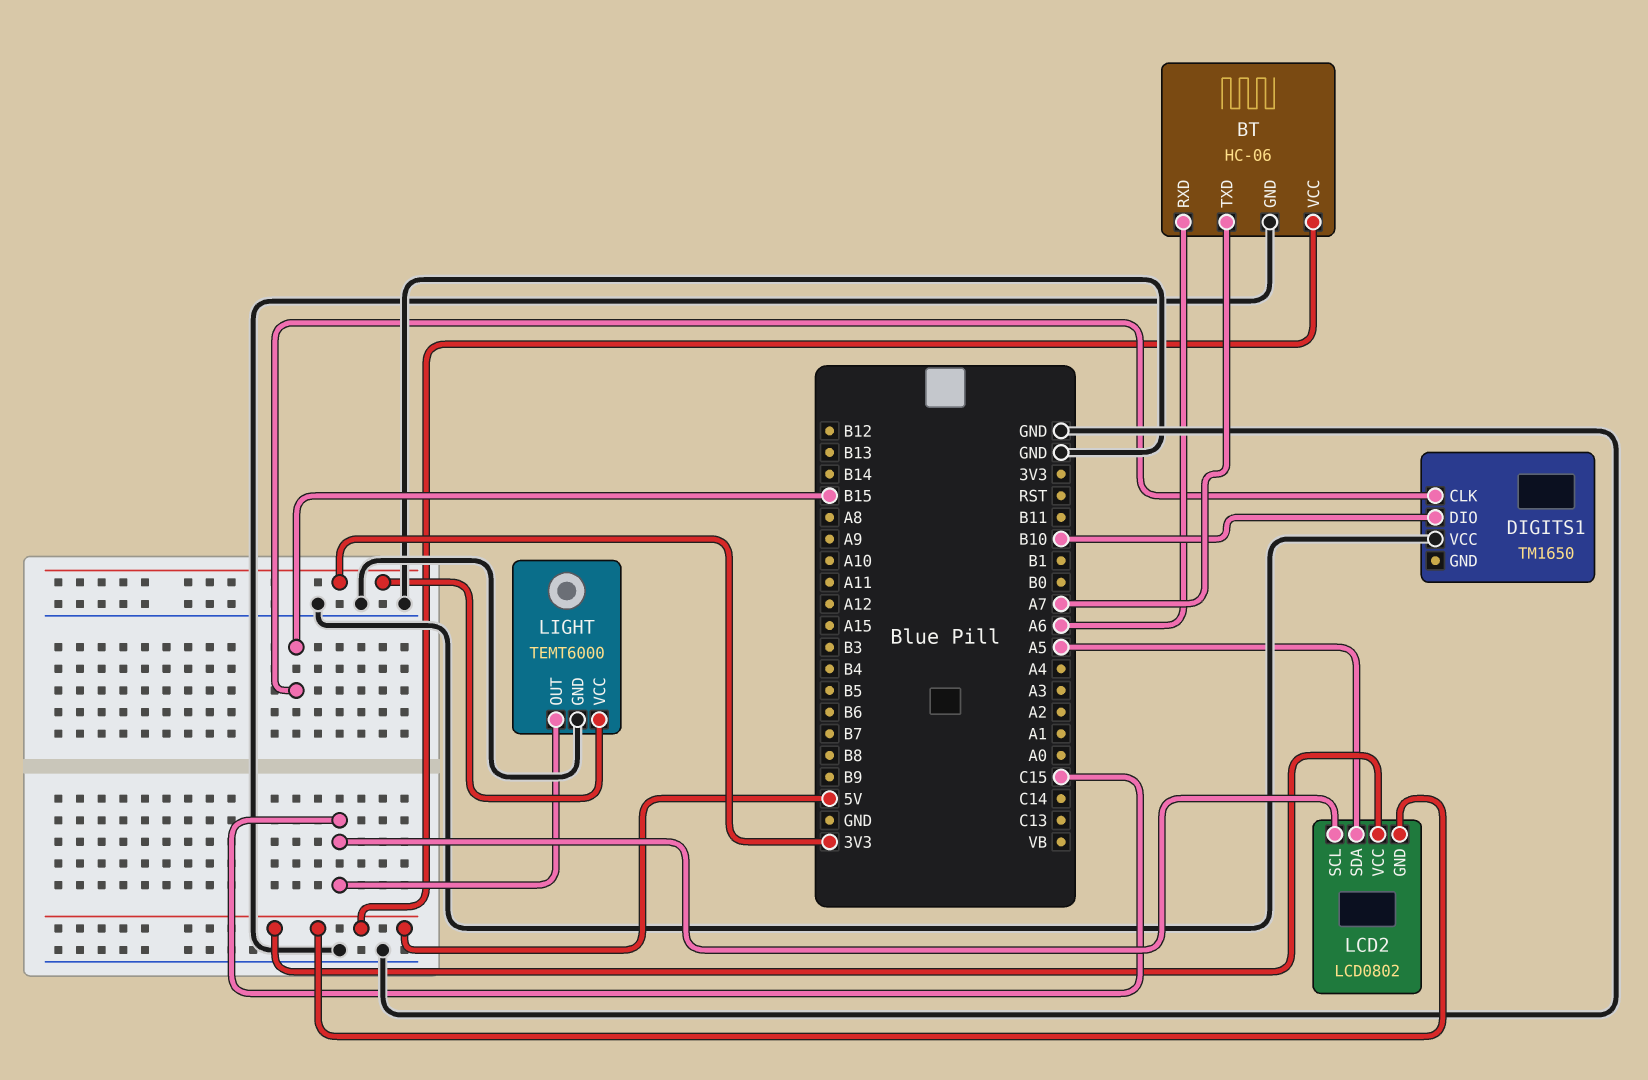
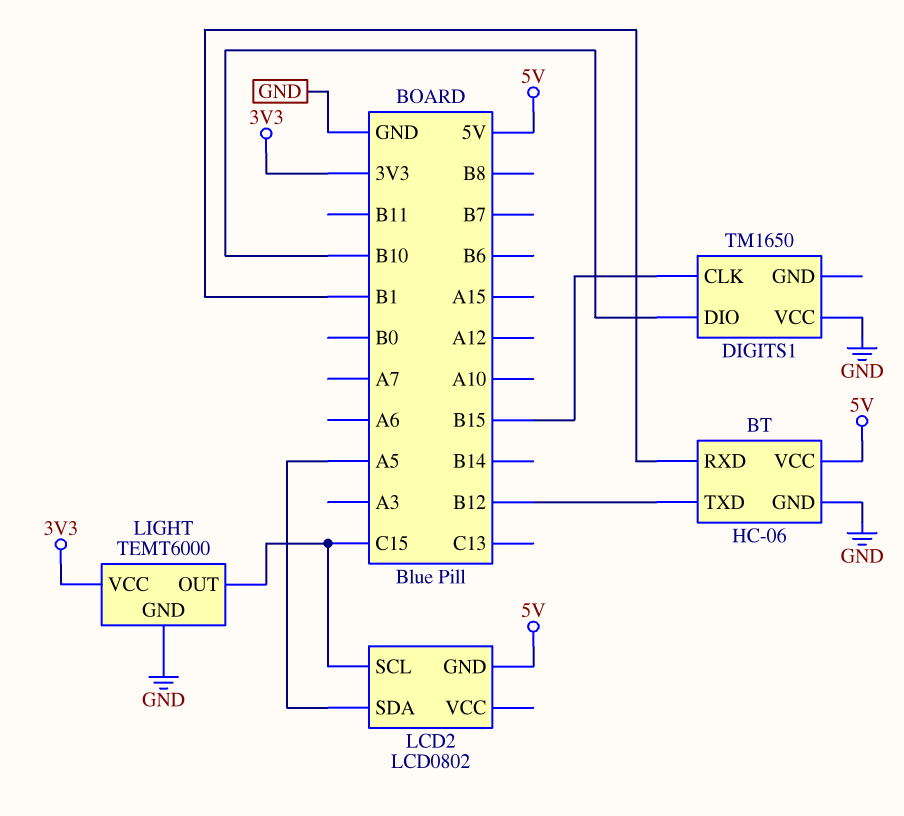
BT pin RXD: A6 -> B1
BT pin TXD: A7 -> B12
LCD2 pin VCC: 5V -> none

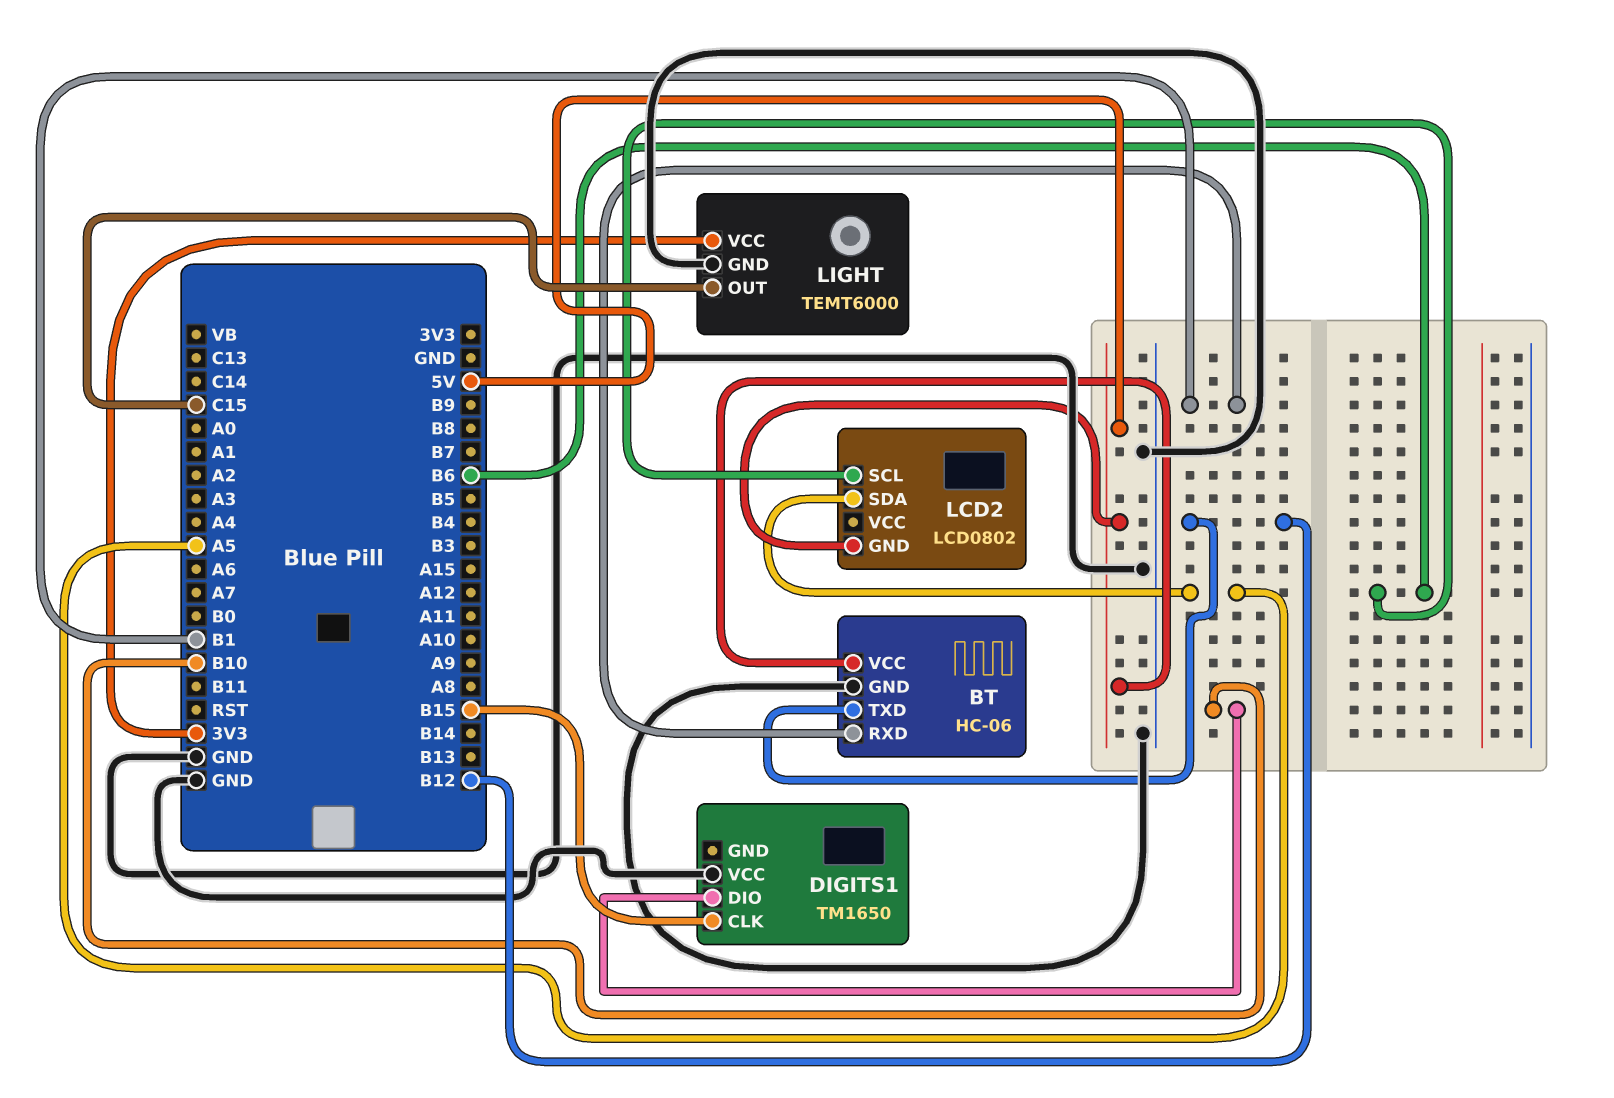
LCD2 pin SCL: C15 -> B6

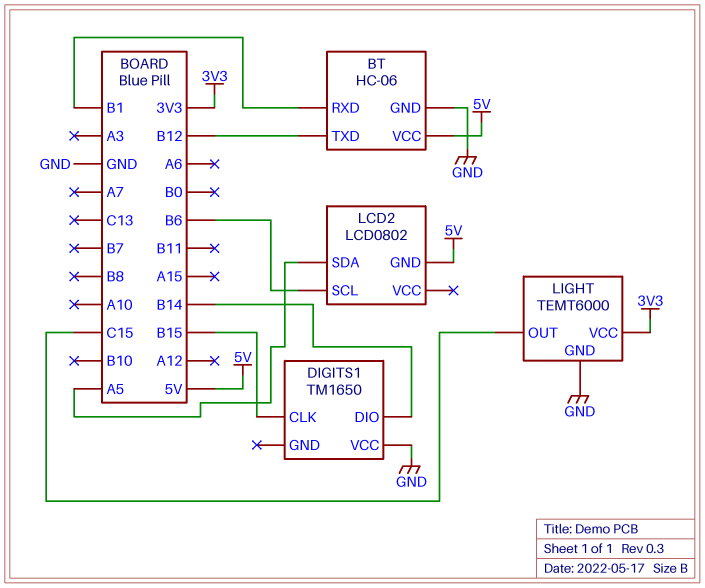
DIGITS1 pin DIO: B10 -> B14

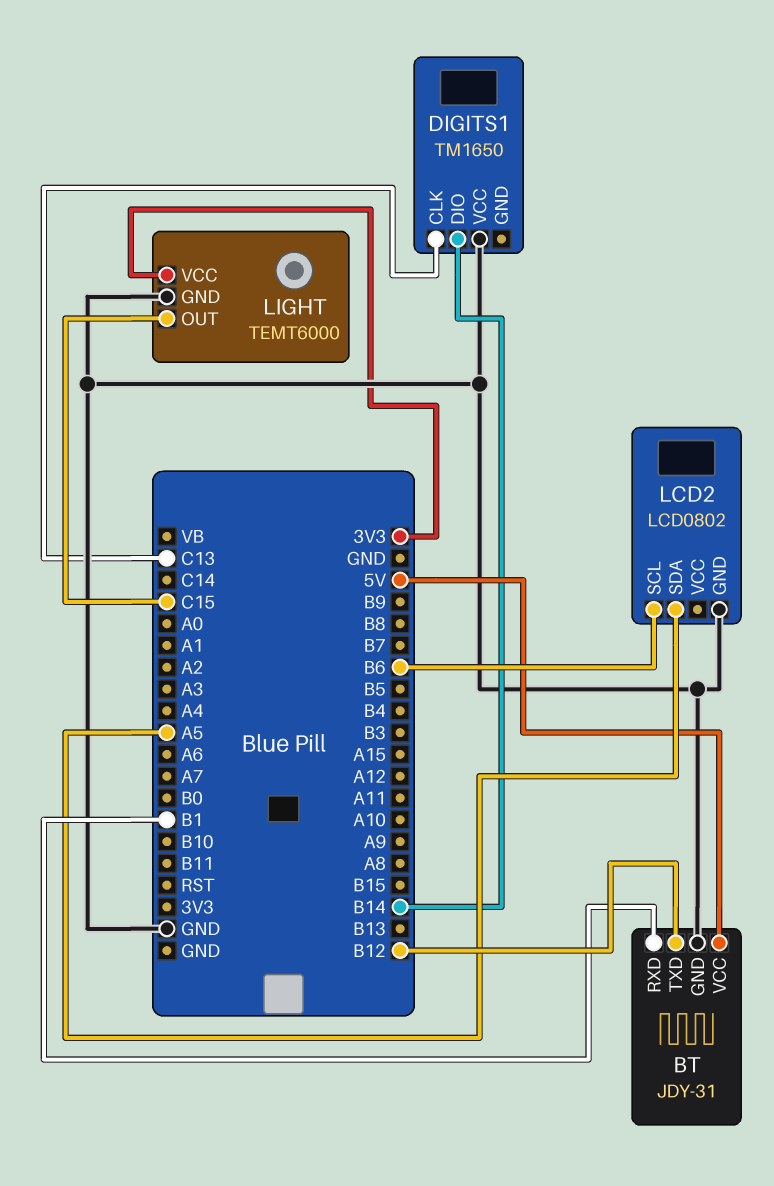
BT: HC-06 -> JDY-31
DIGITS1 pin CLK: B15 -> C13
LCD2 pin GND: 5V -> GND

